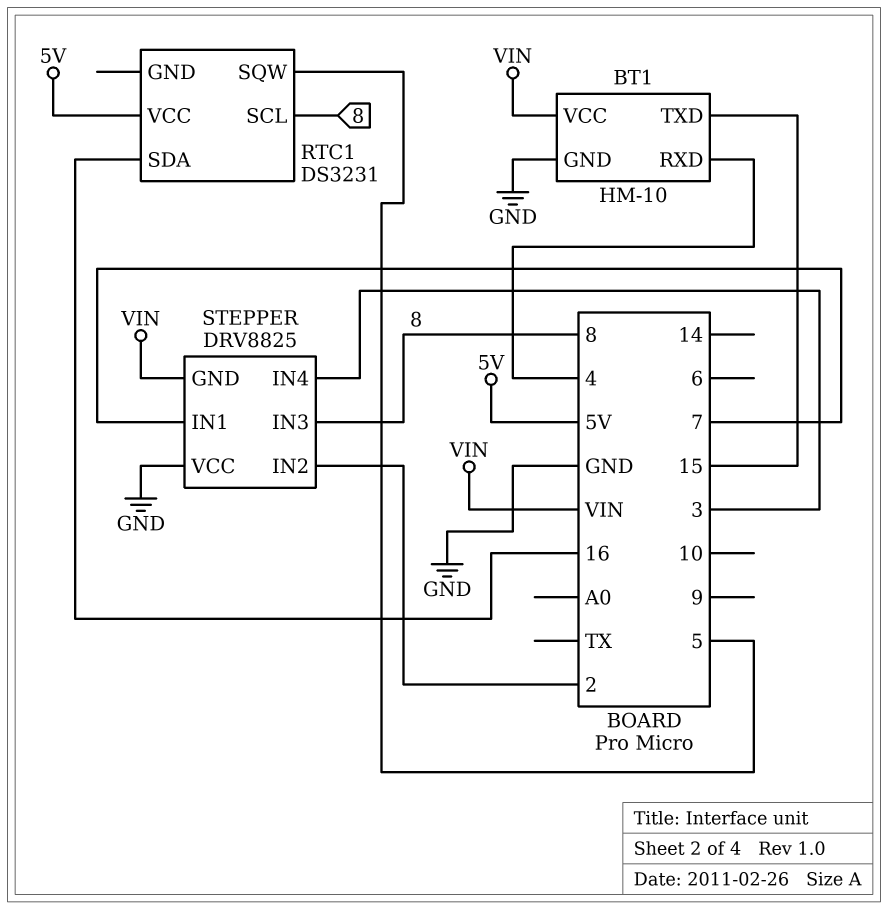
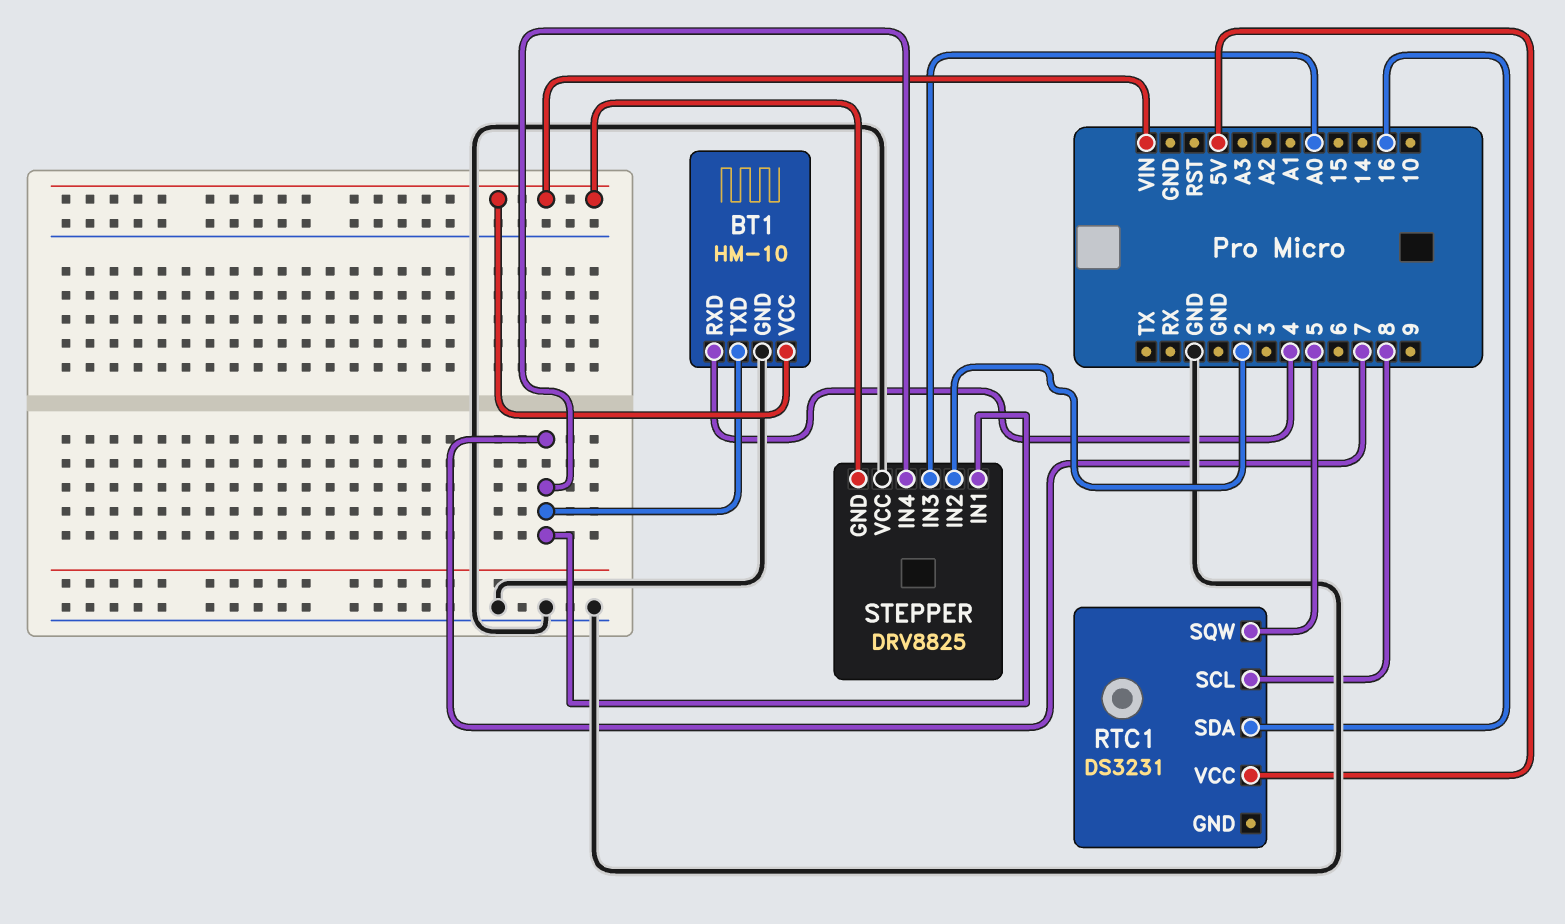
BT1 pin TXD: 15 -> 7
STEPPER pin IN3: 8 -> A0
STEPPER pin IN4: 3 -> 7

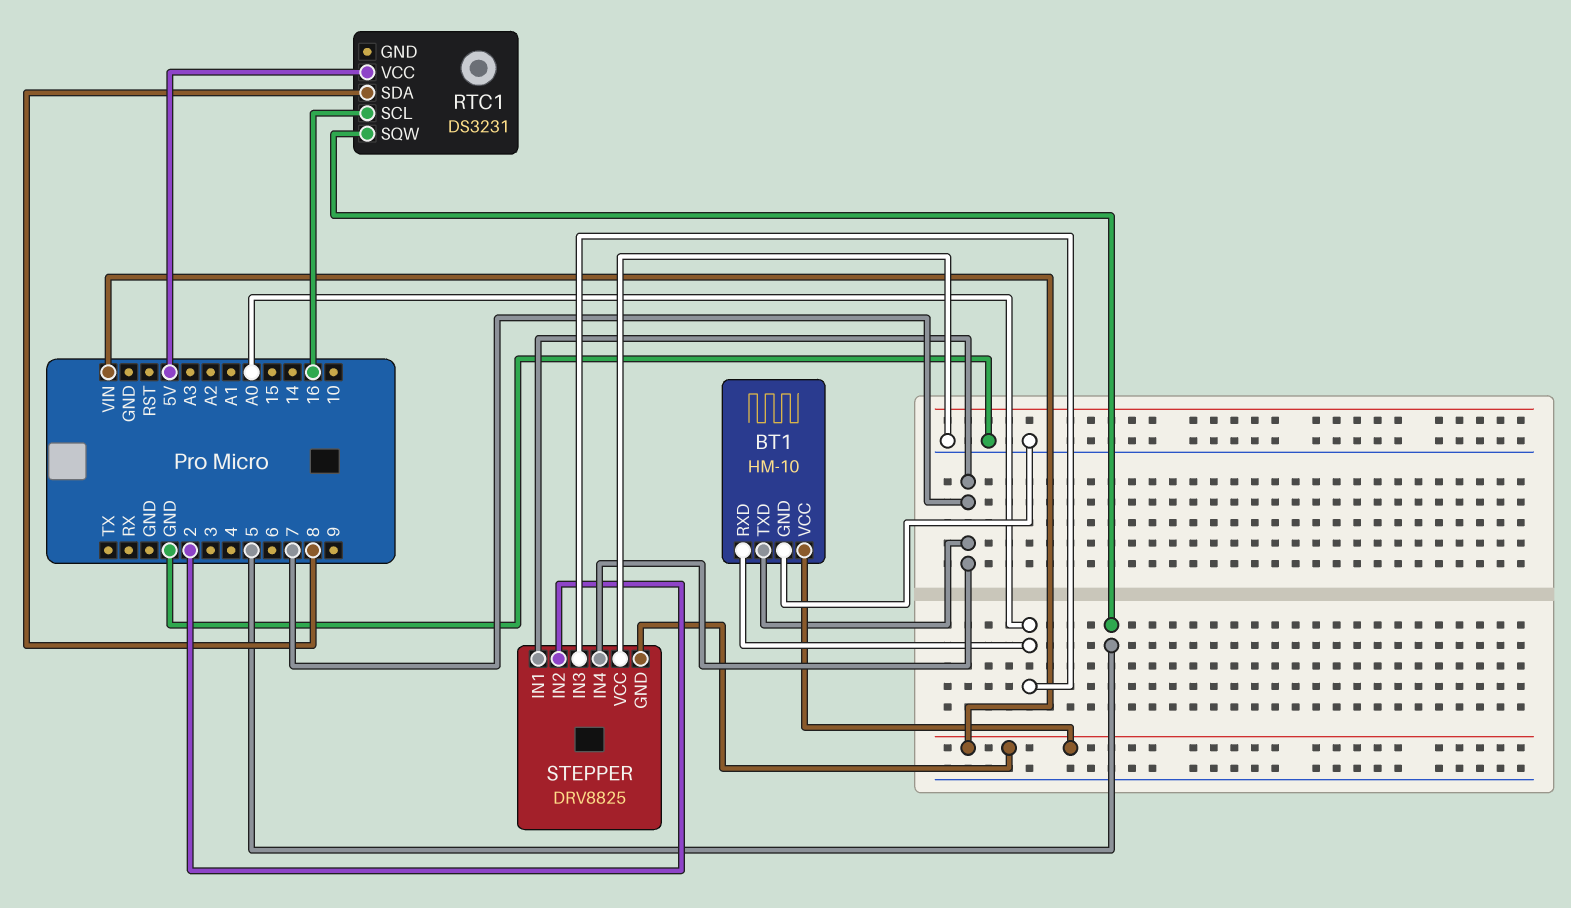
BT1 pin RXD: 4 -> A0
RTC1 pin SCL: 8 -> 16
RTC1 pin SDA: 16 -> 8

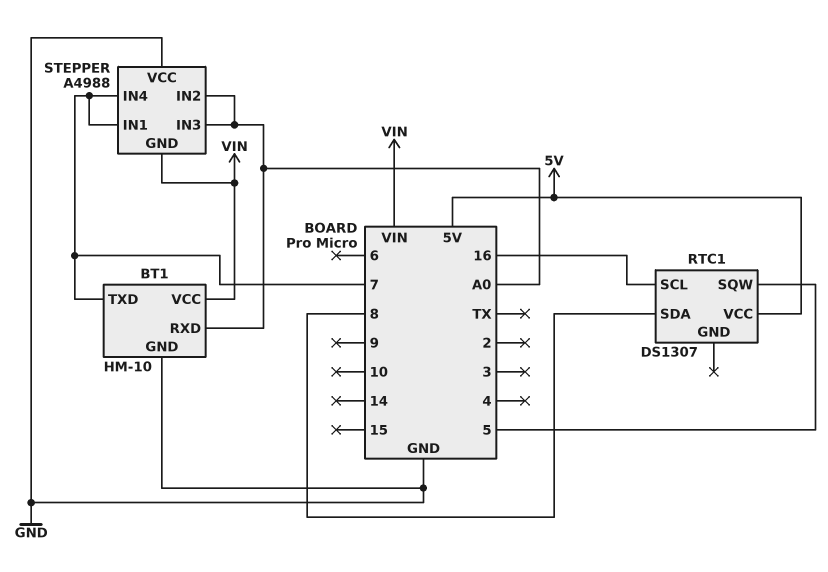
RTC1: DS3231 -> DS1307
STEPPER: DRV8825 -> A4988
STEPPER pin IN2: 2 -> A0

